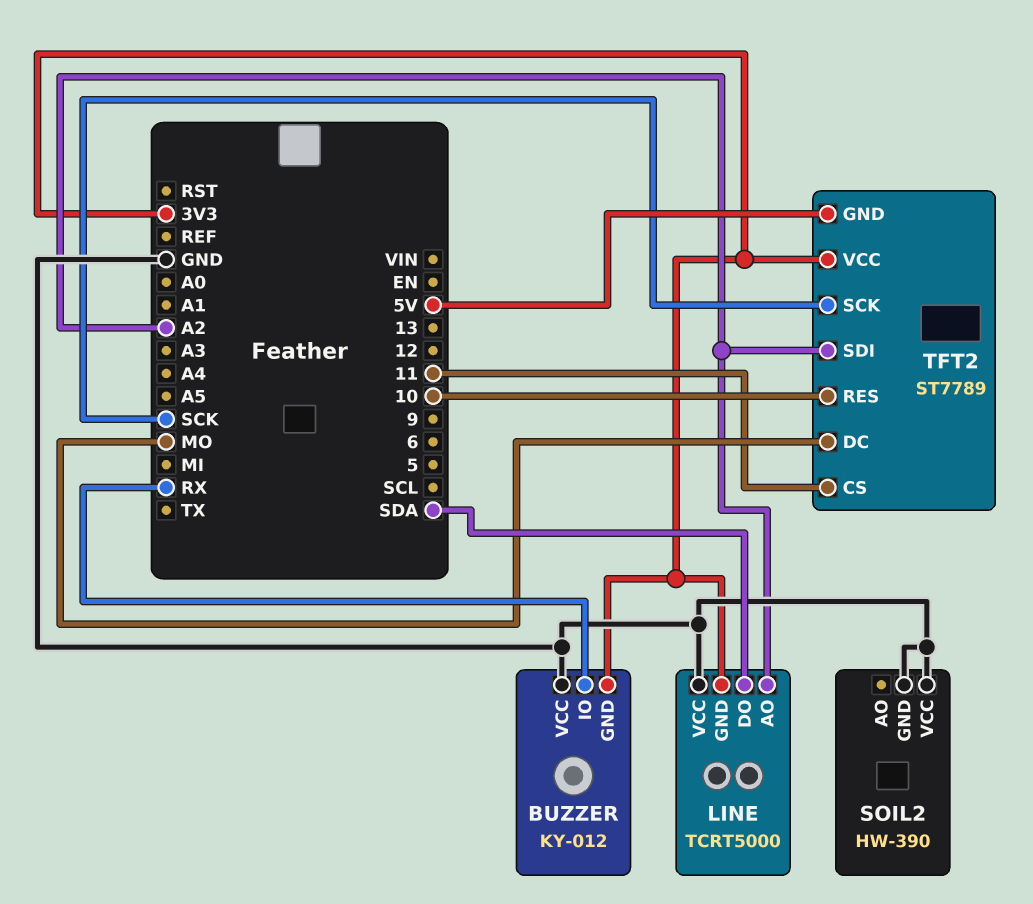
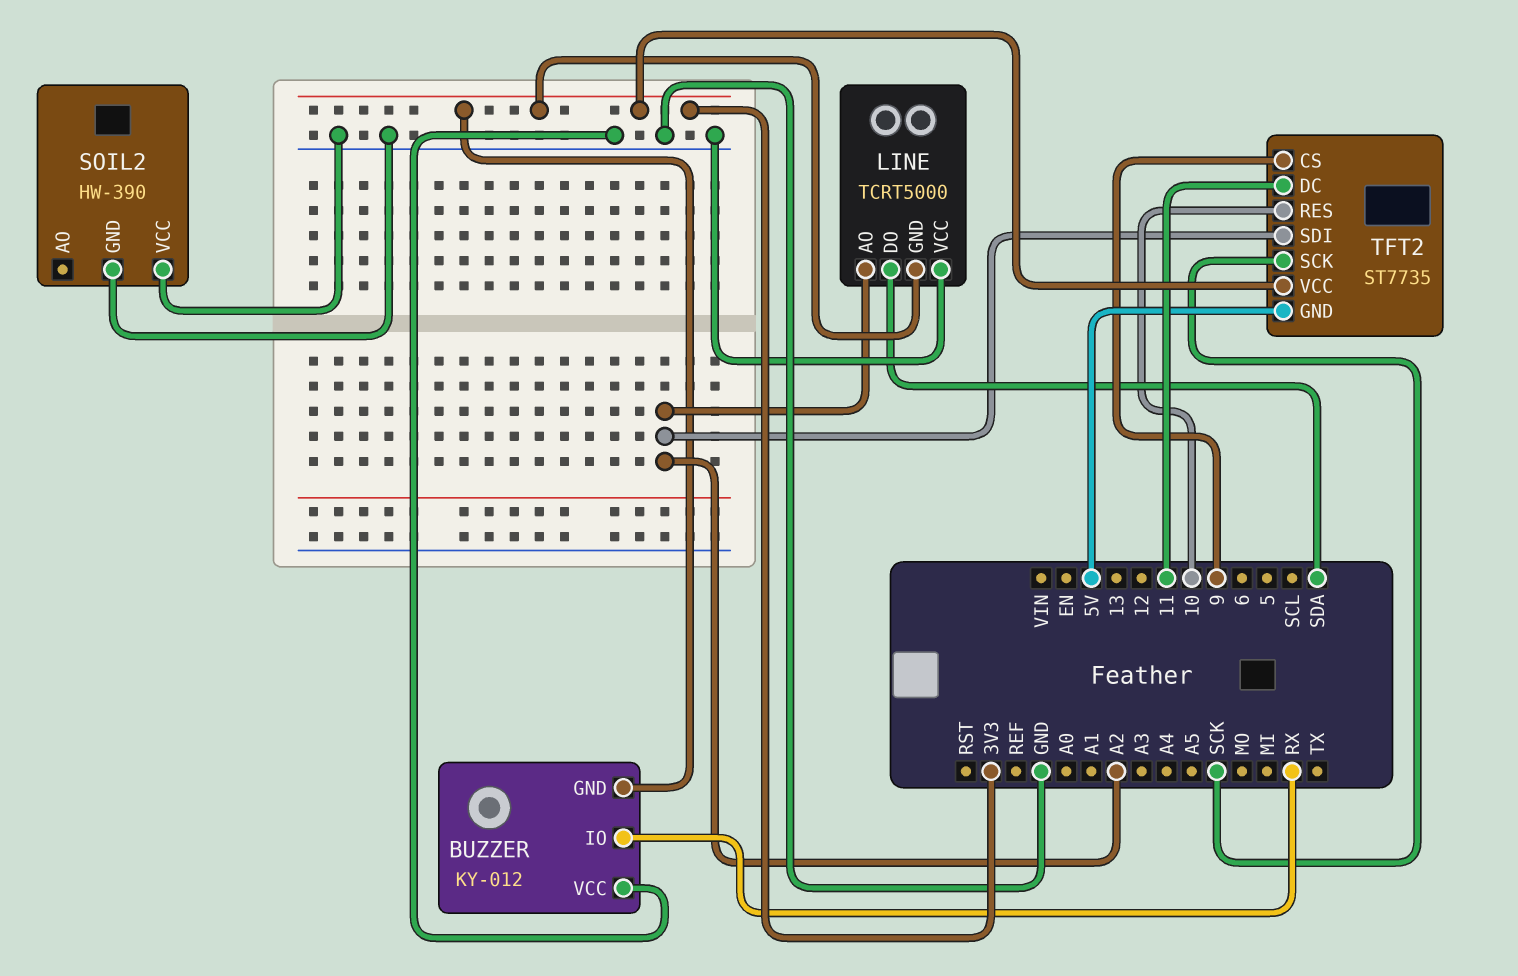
TFT2: ST7789 -> ST7735
TFT2 pin CS: 11 -> 9
TFT2 pin DC: MO -> 11

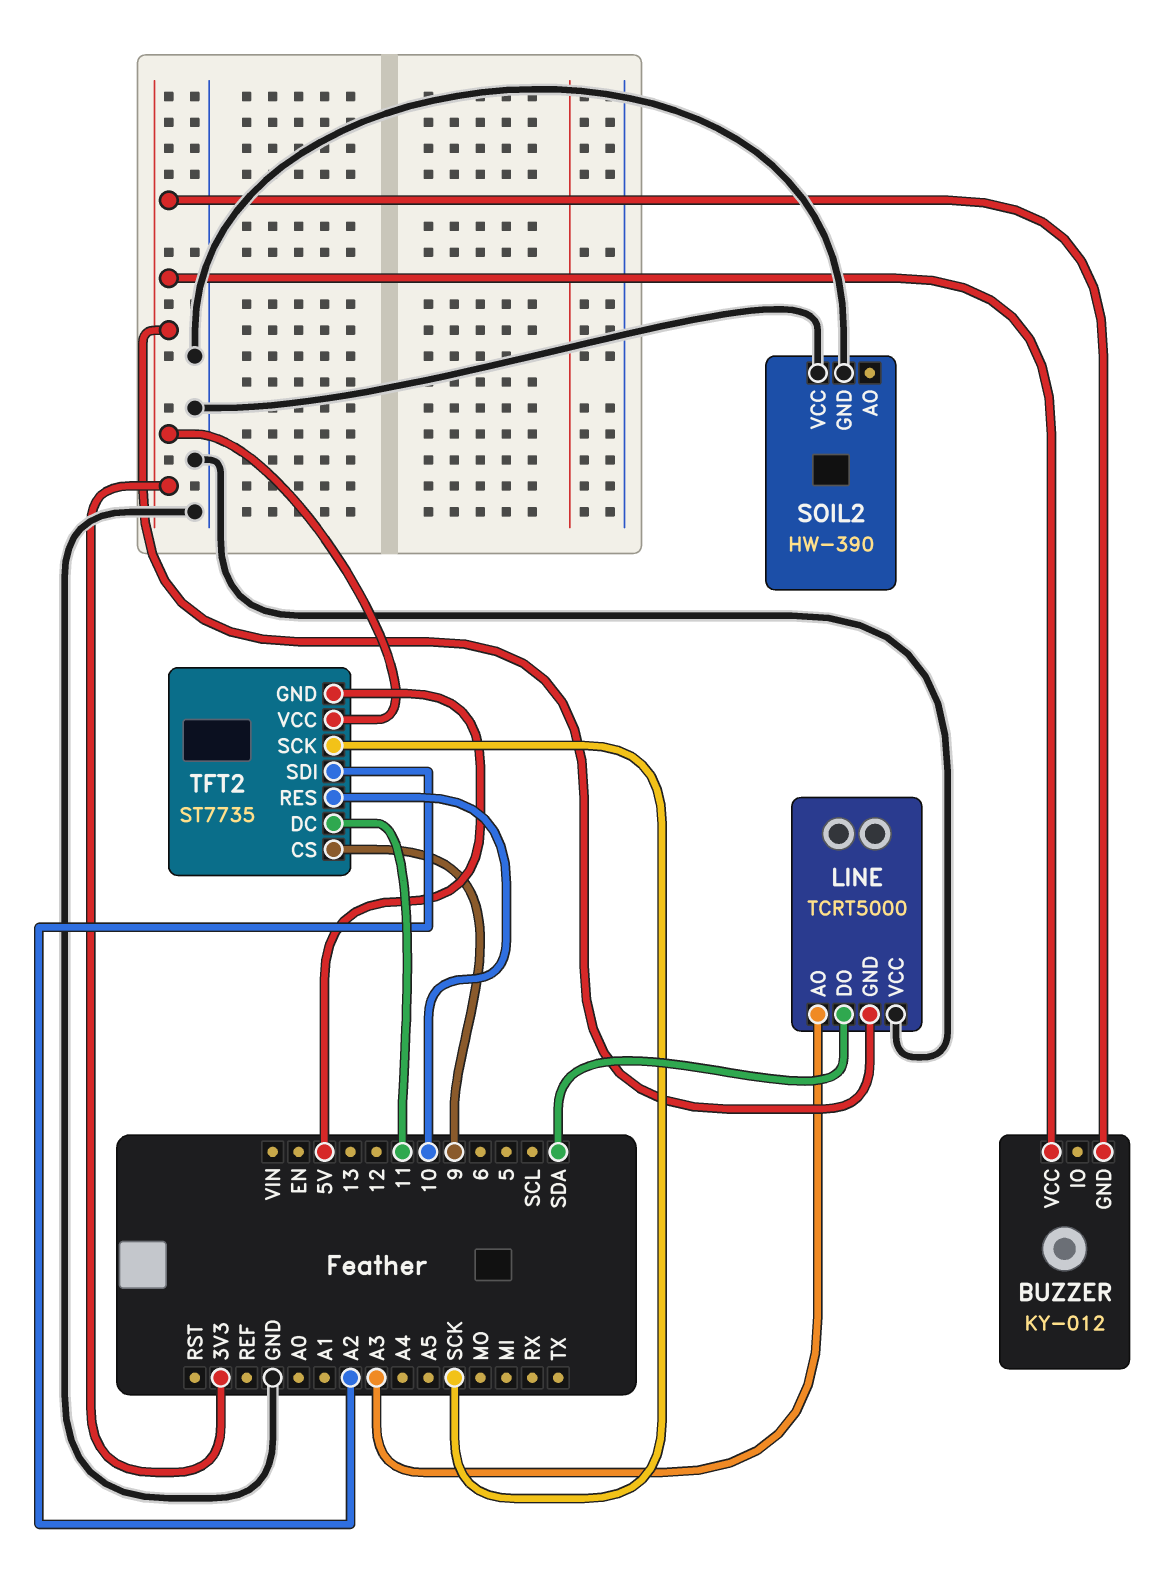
BUZZER pin IO: RX -> none
BUZZER pin VCC: GND -> 3V3
LINE pin AO: A2 -> A3

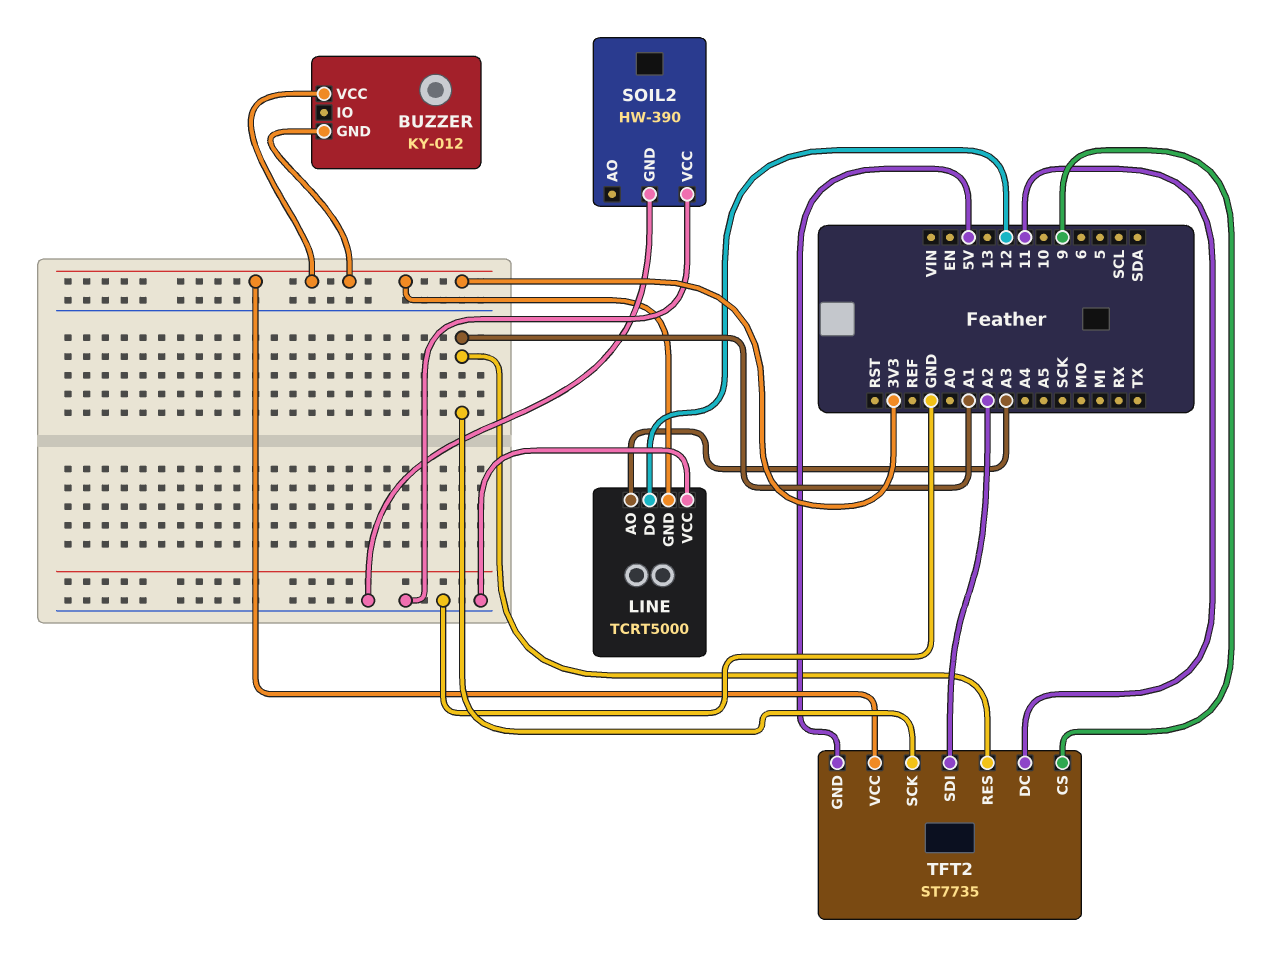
LINE pin DO: SDA -> 12
TFT2 pin RES: 10 -> A1
TFT2 pin SCK: SCK -> A1

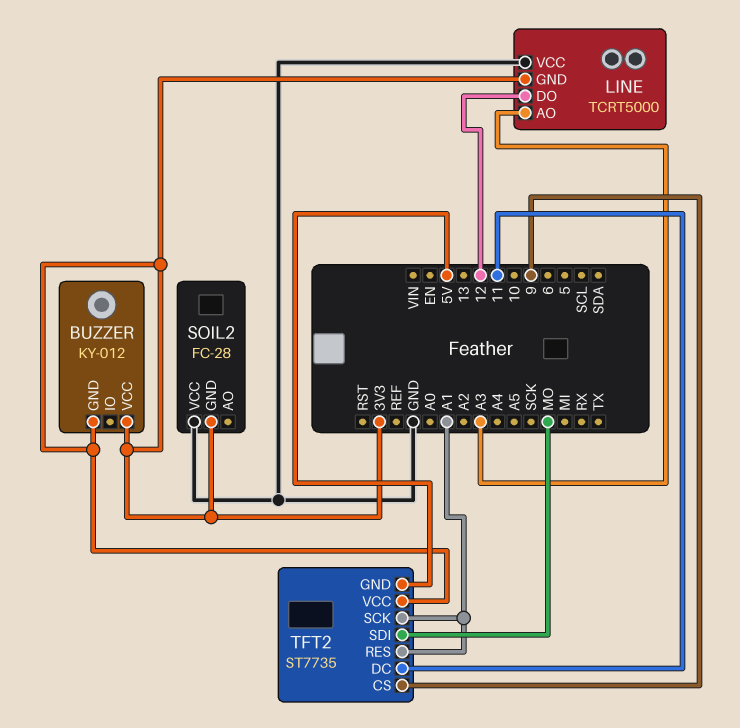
SOIL2: HW-390 -> FC-28
SOIL2 pin GND: GND -> 3V3
TFT2 pin SDI: A2 -> MO

